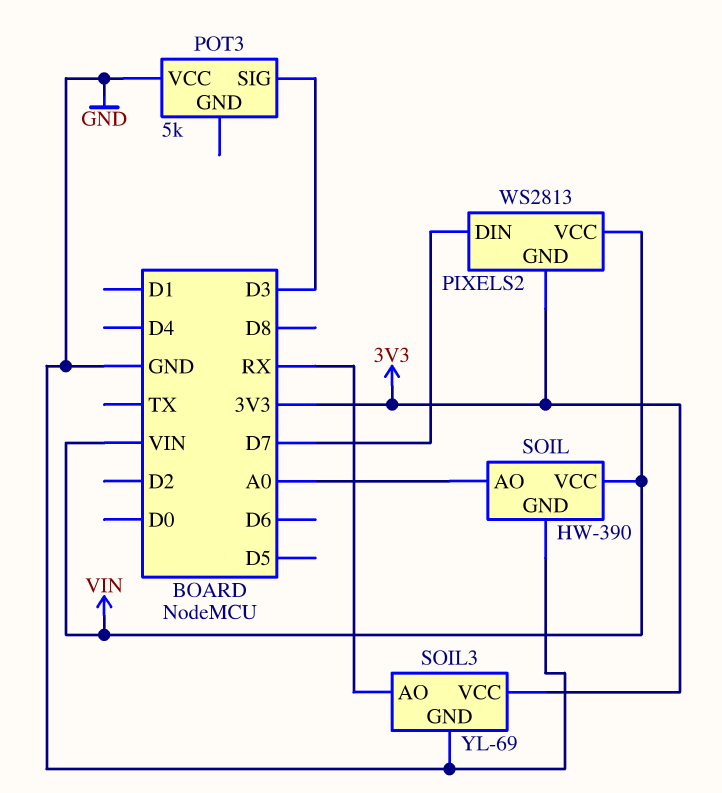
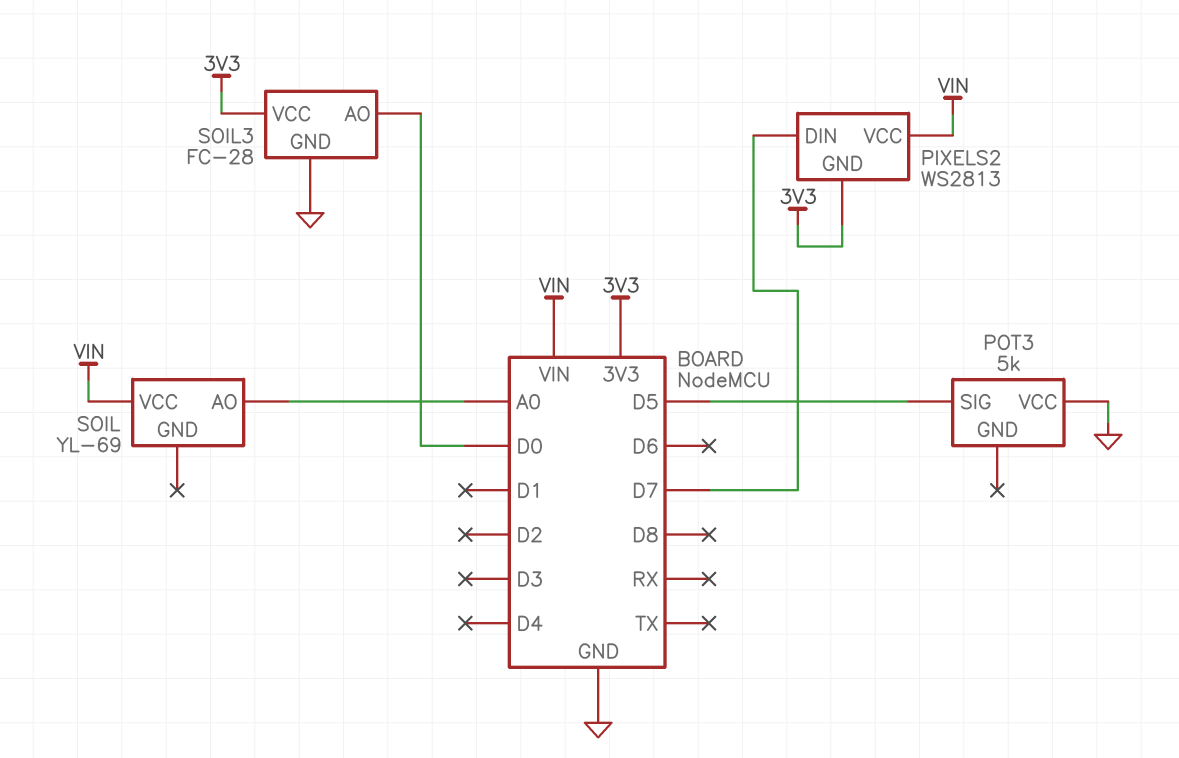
POT3 pin SIG: D3 -> D5
SOIL: HW-390 -> YL-69
SOIL pin GND: GND -> none
SOIL3: YL-69 -> FC-28
SOIL3 pin AO: RX -> D0

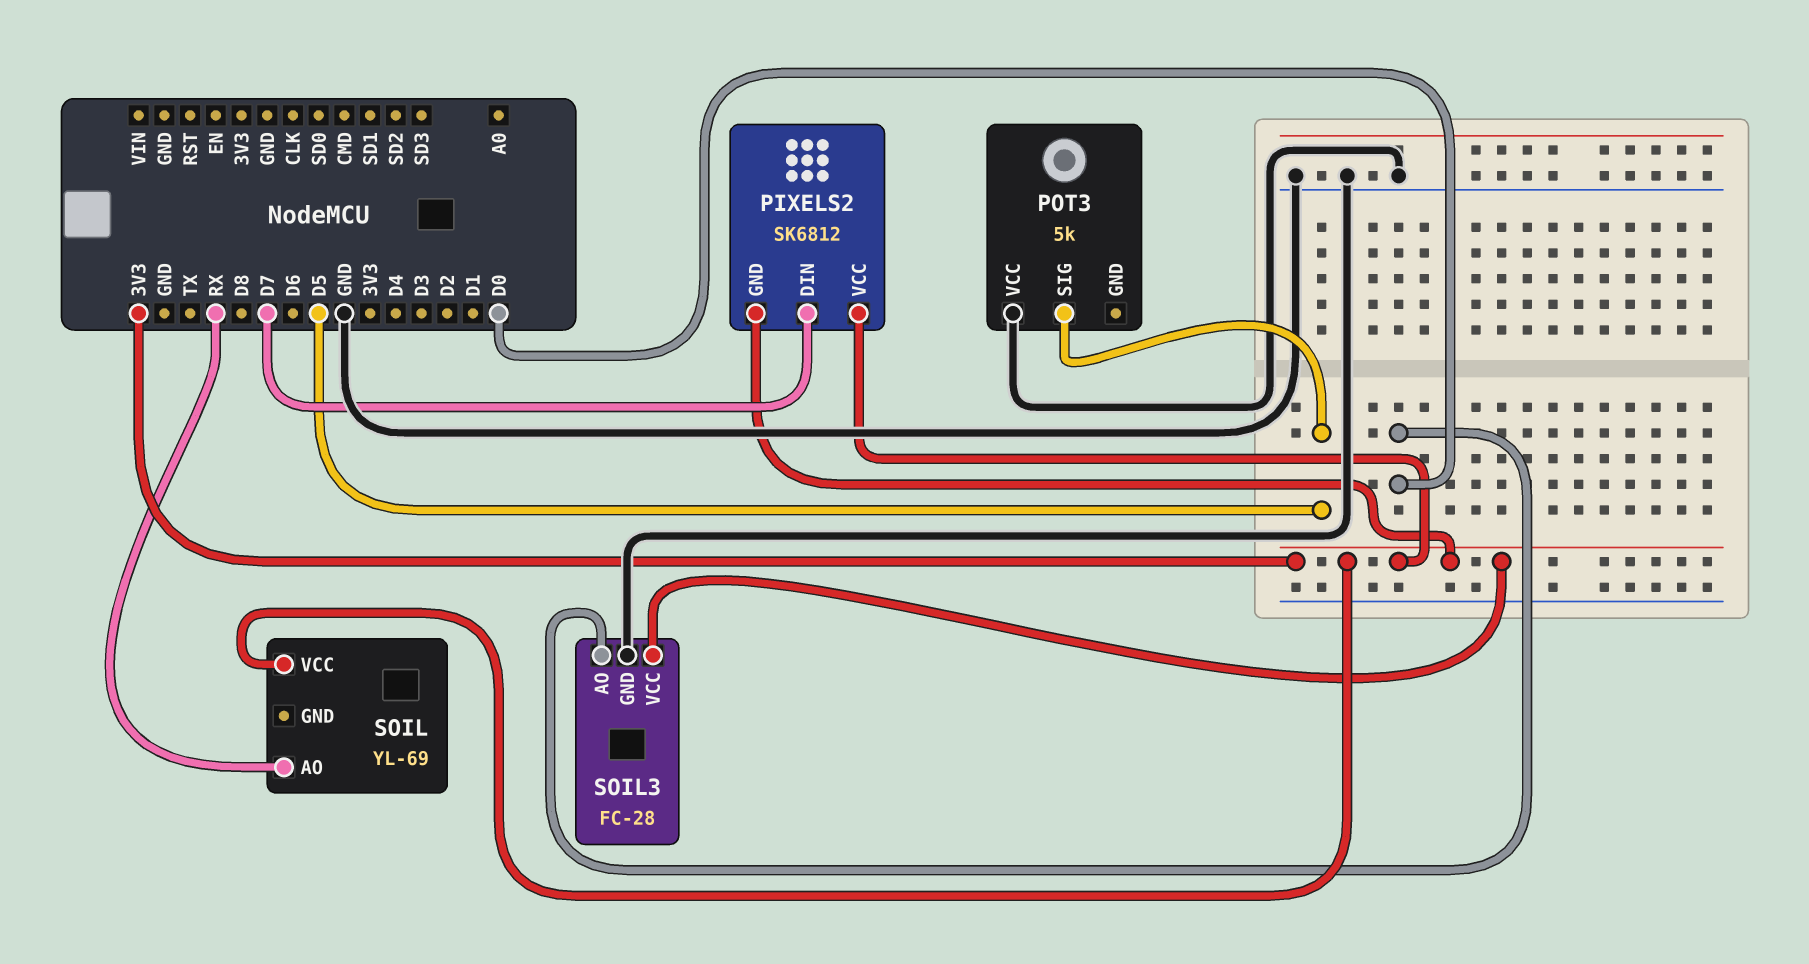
PIXELS2: WS2813 -> SK6812
PIXELS2 pin VCC: VIN -> 3V3
SOIL pin AO: A0 -> RX
SOIL pin VCC: VIN -> 3V3

